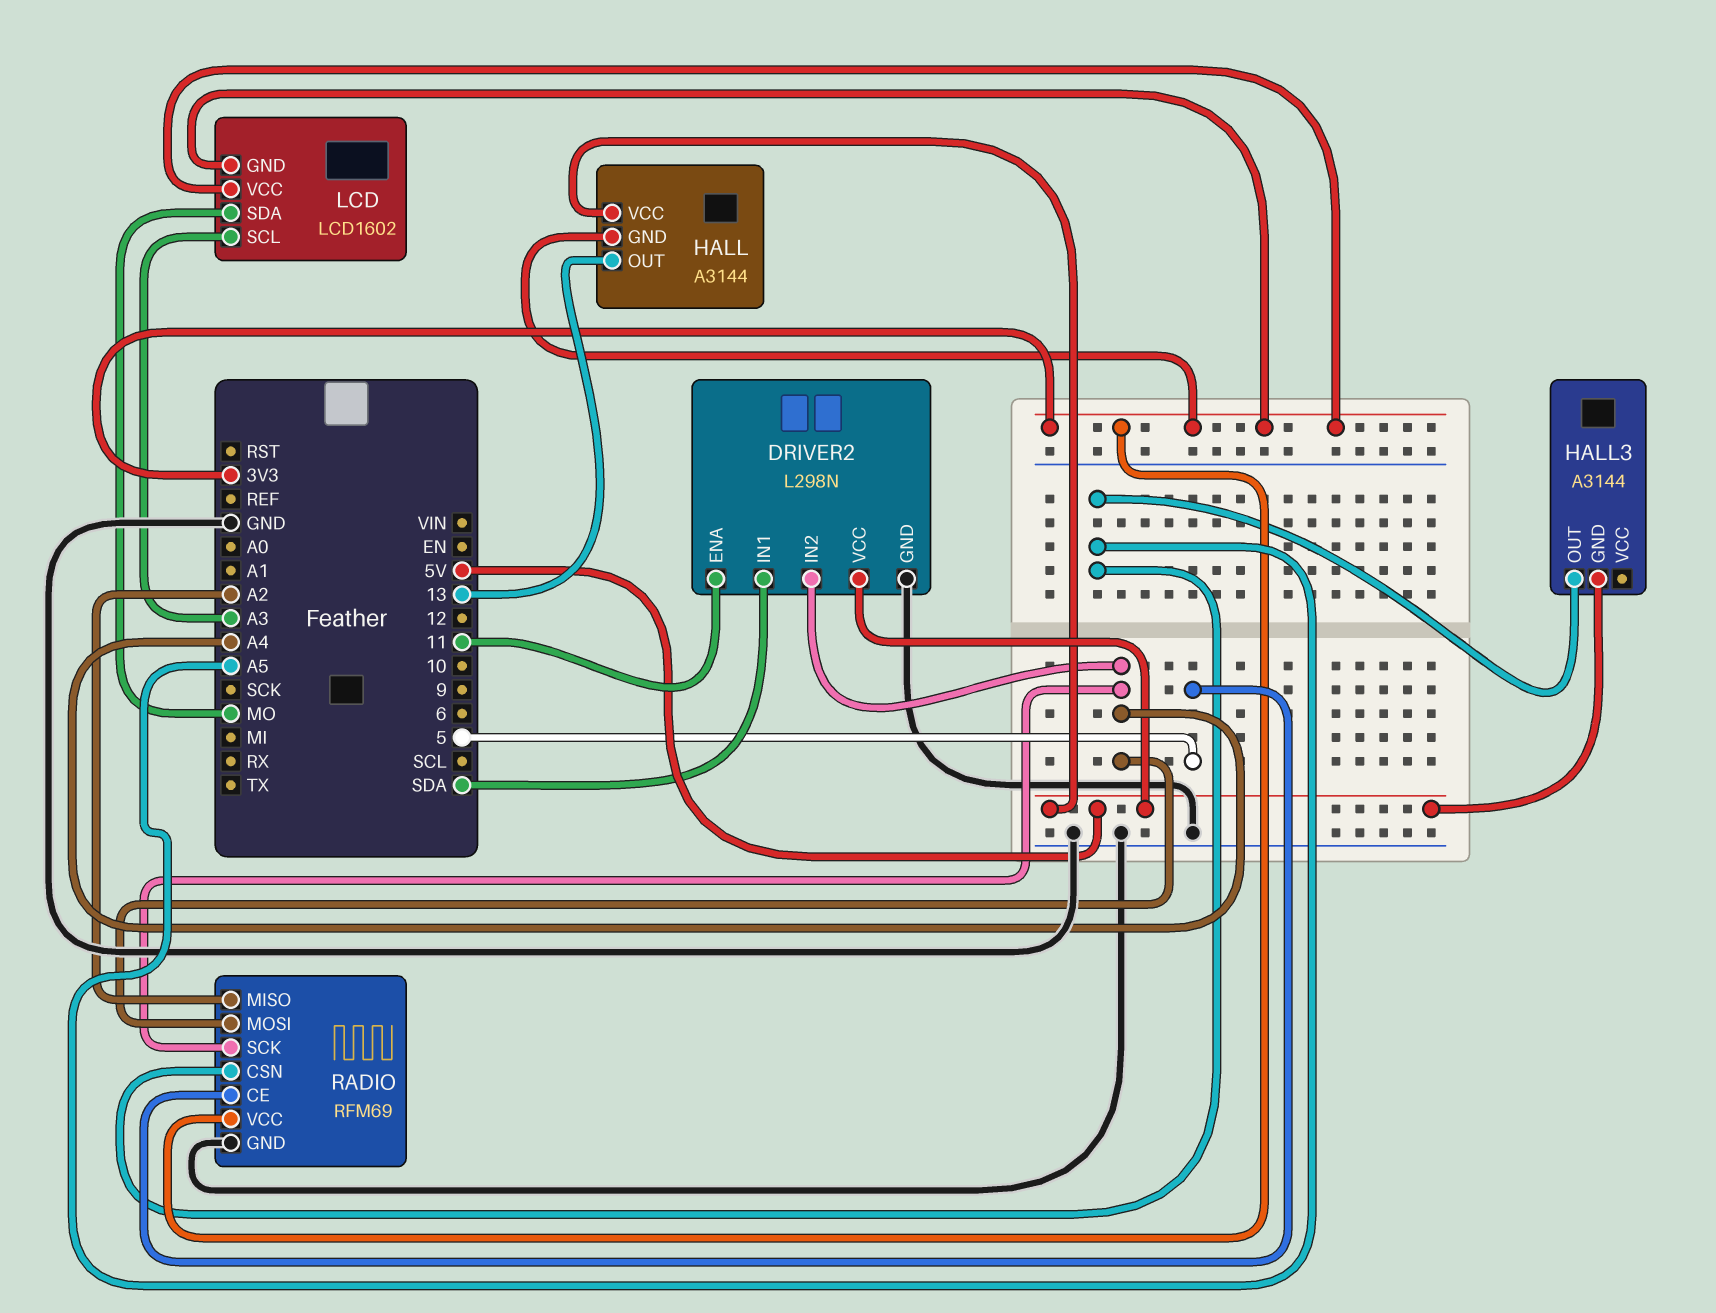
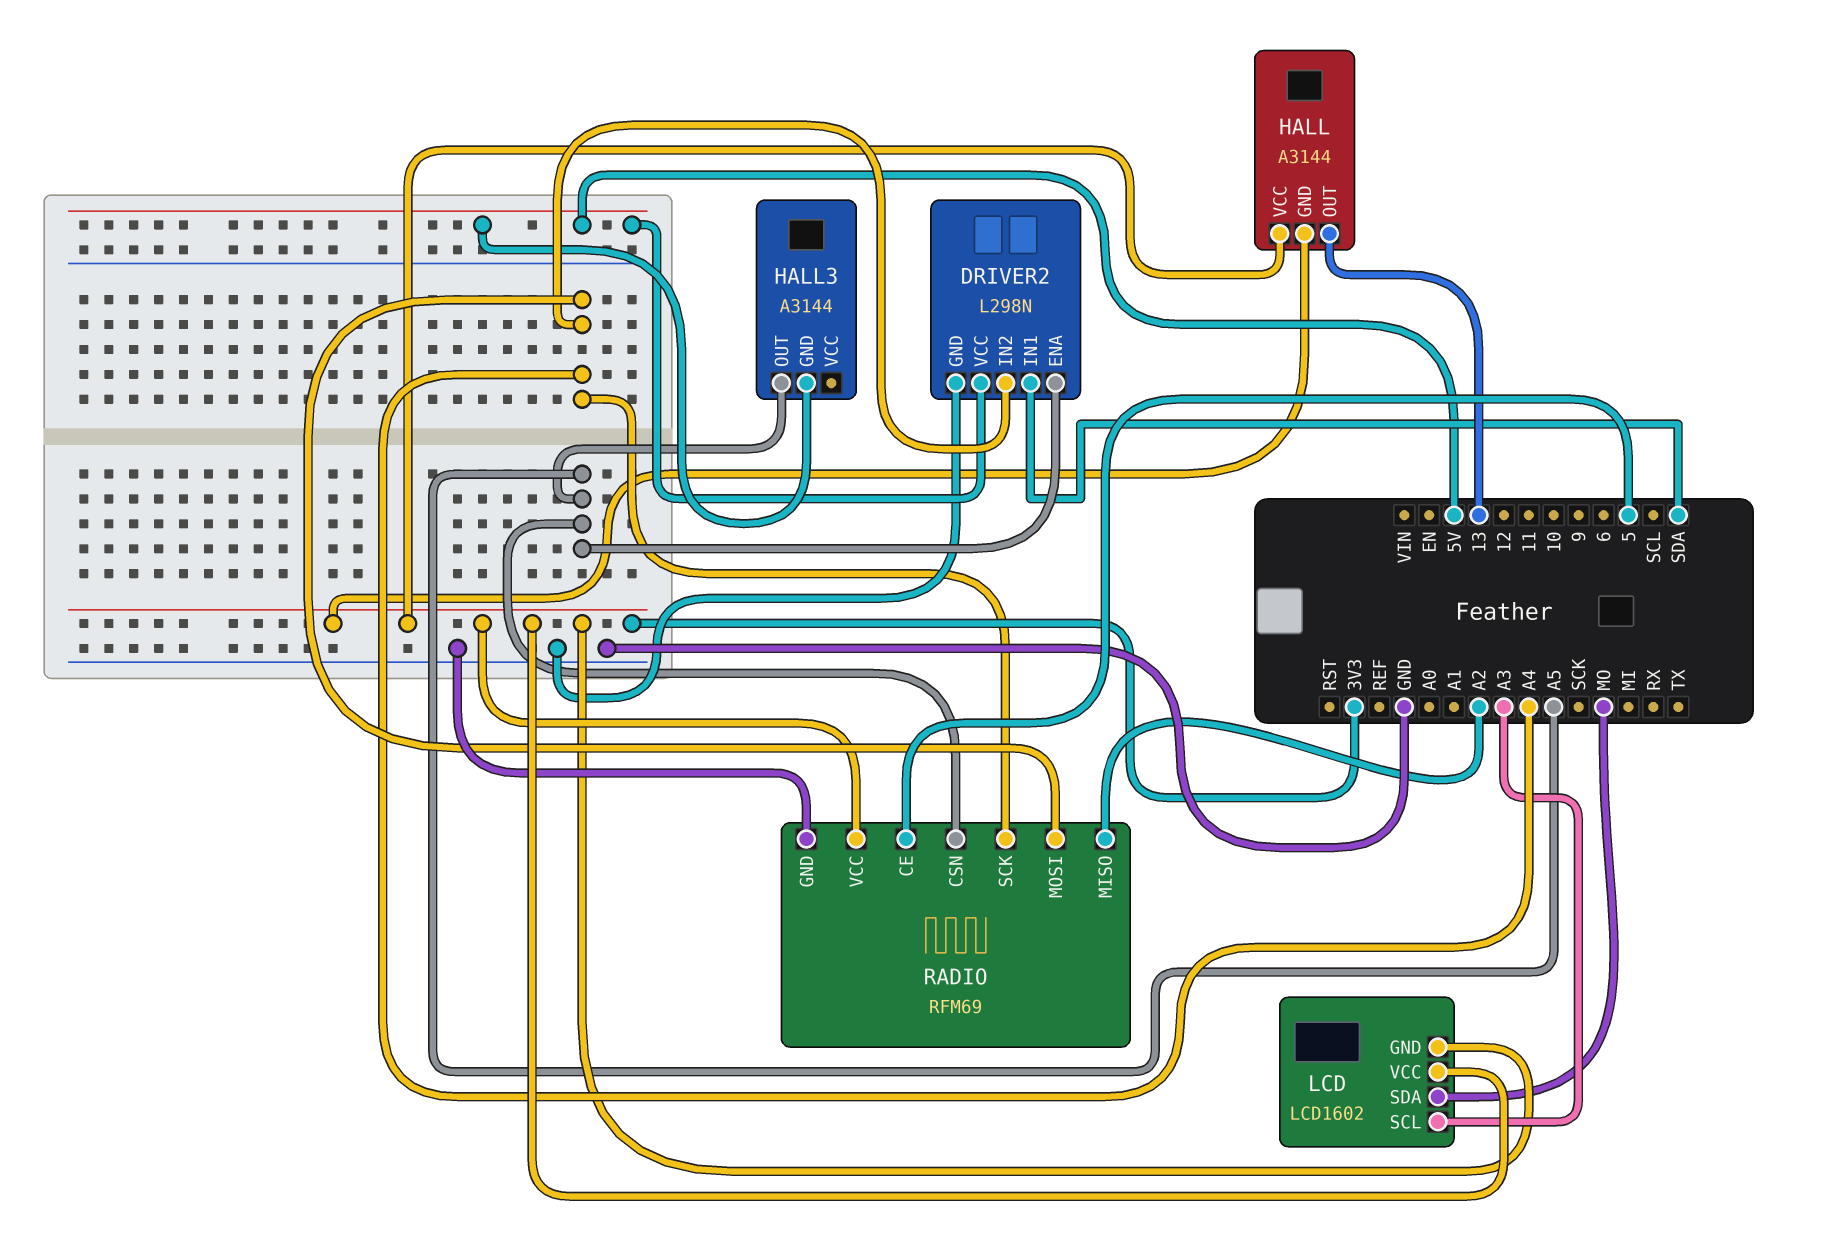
DRIVER2 pin ENA: 11 -> A5
HALL pin VCC: 5V -> 3V3

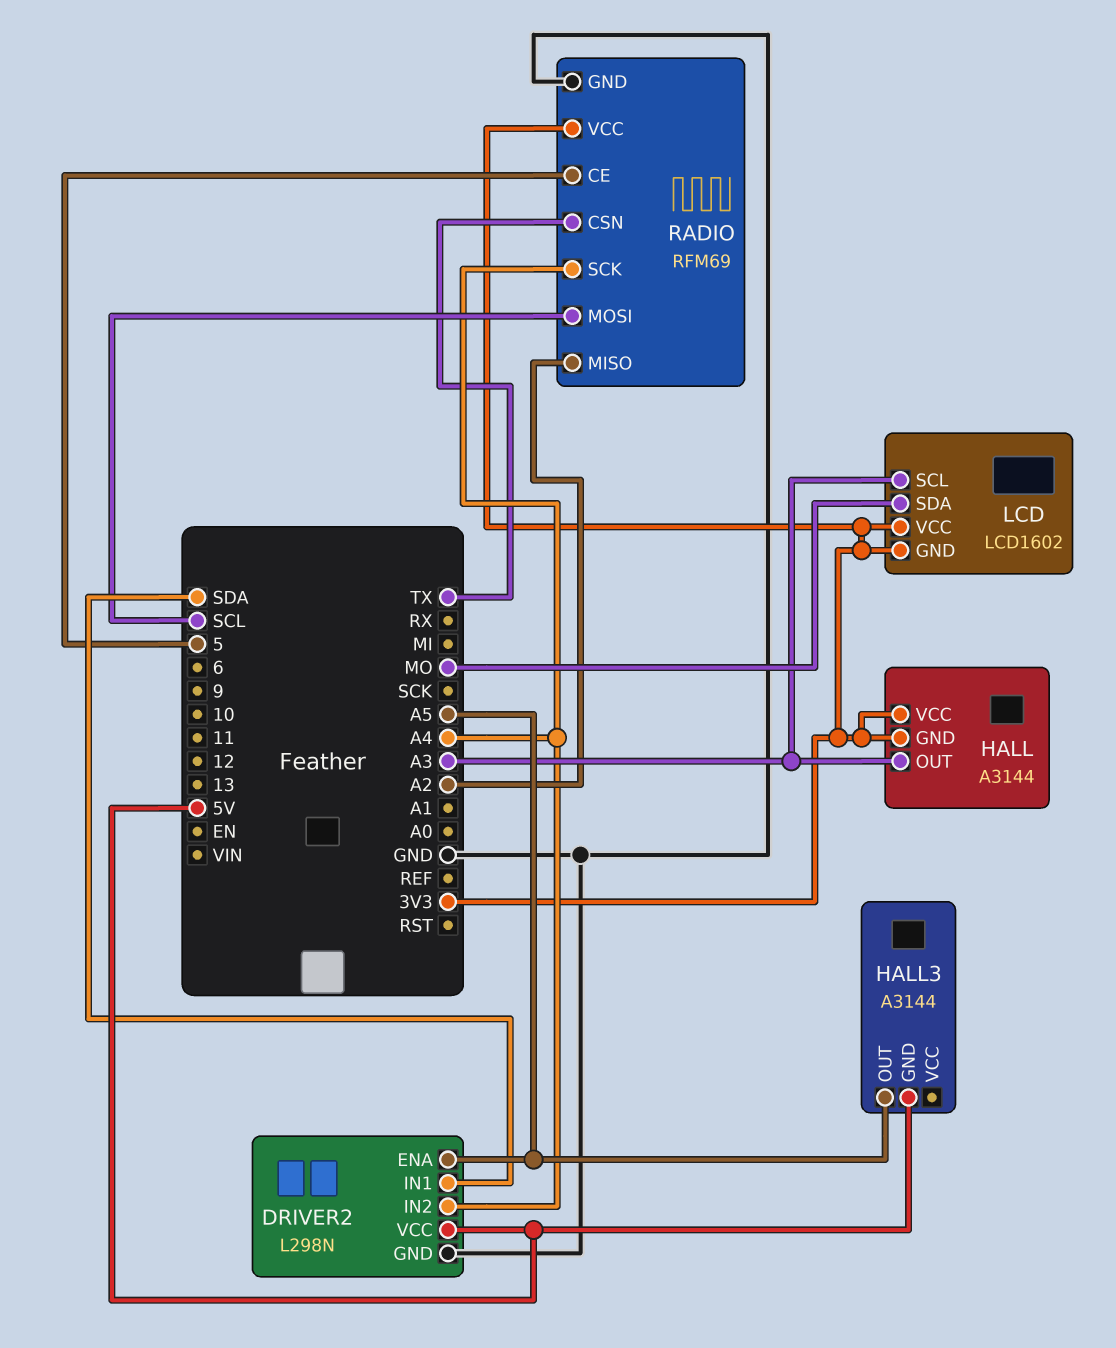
HALL pin OUT: 13 -> A3
RADIO pin CSN: A5 -> TX
RADIO pin MOSI: A4 -> SCL

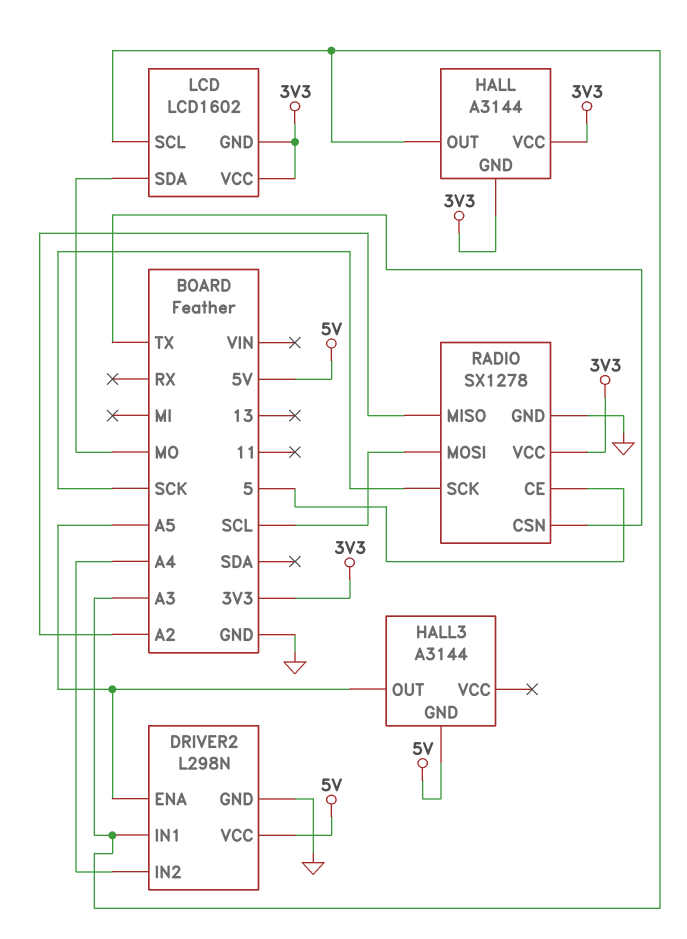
DRIVER2 pin IN1: SDA -> A3
RADIO: RFM69 -> SX1278
RADIO pin SCK: A4 -> SCK

